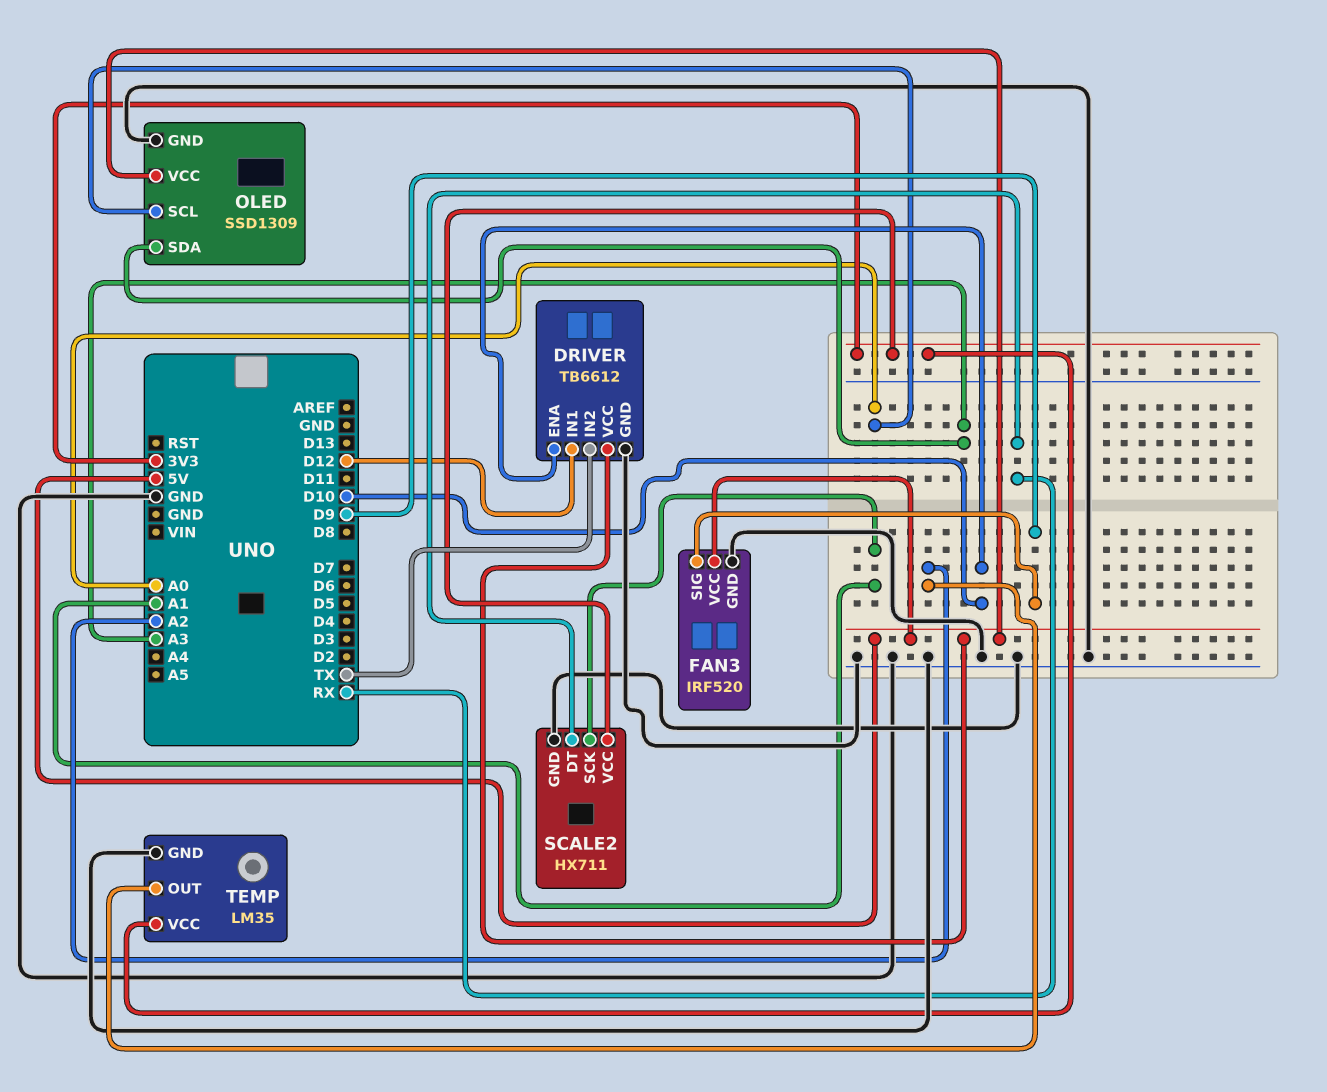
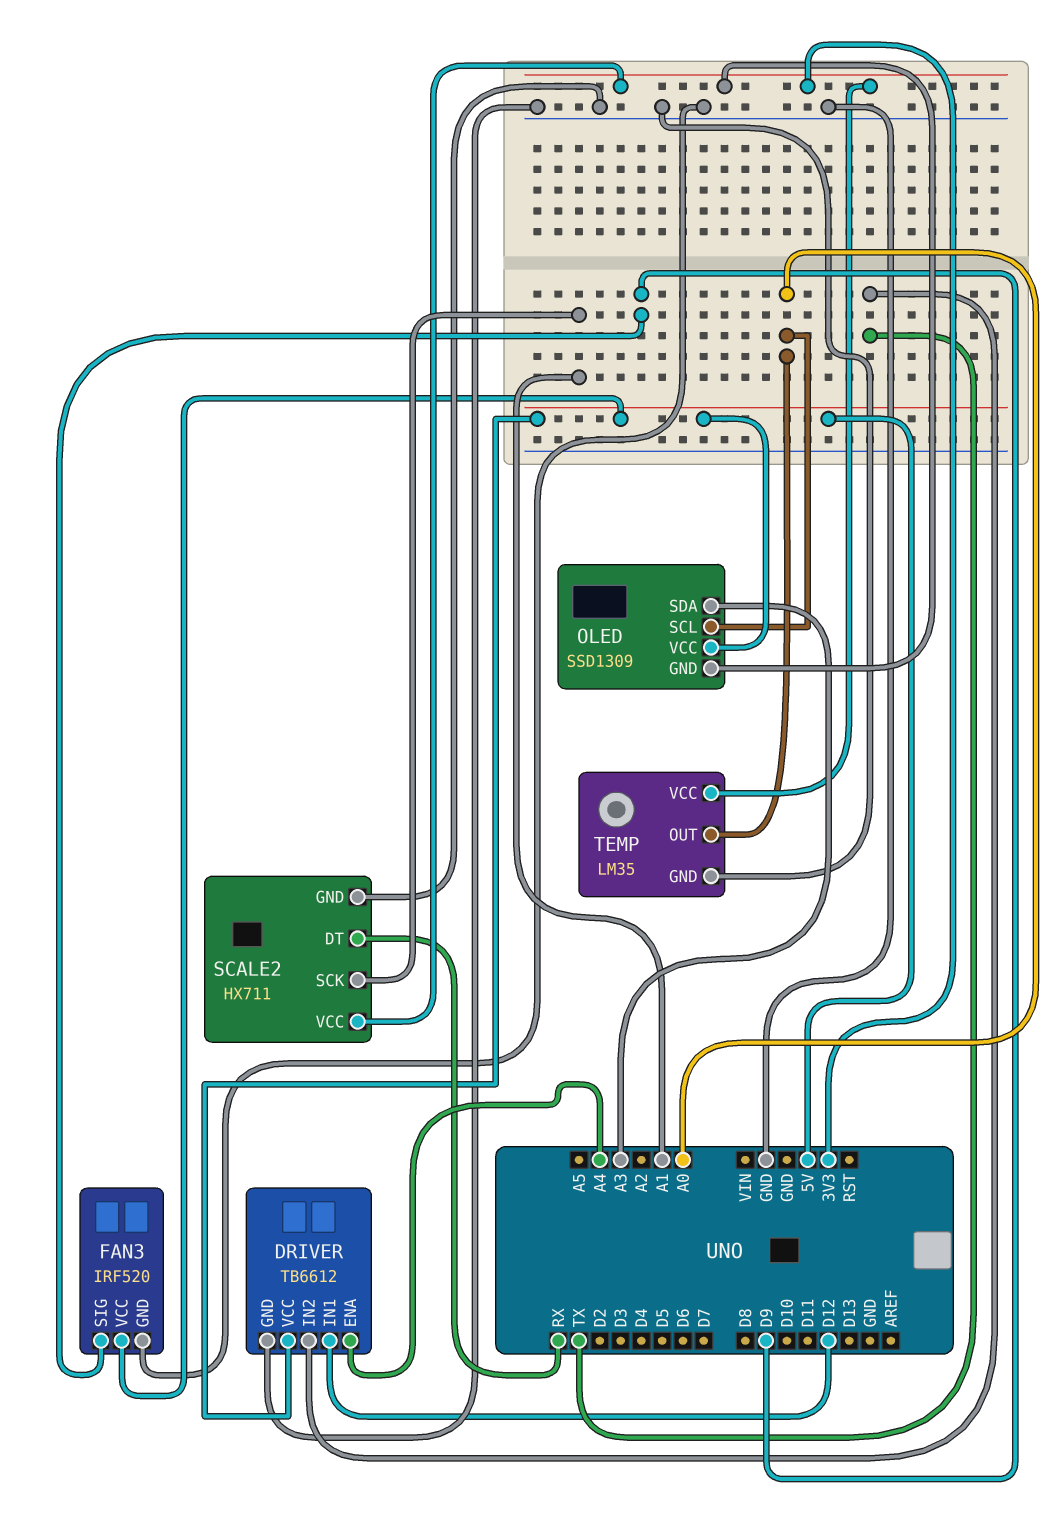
DRIVER pin ENA: D10 -> A4
OLED pin GND: GND -> 3V3
TEMP pin OUT: A2 -> A0

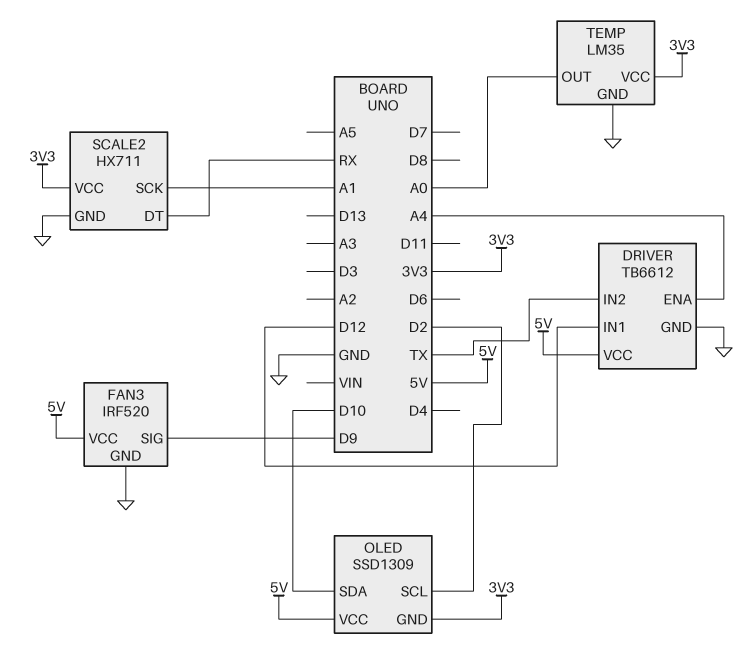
OLED pin SCL: A0 -> D2
OLED pin SDA: A3 -> D10

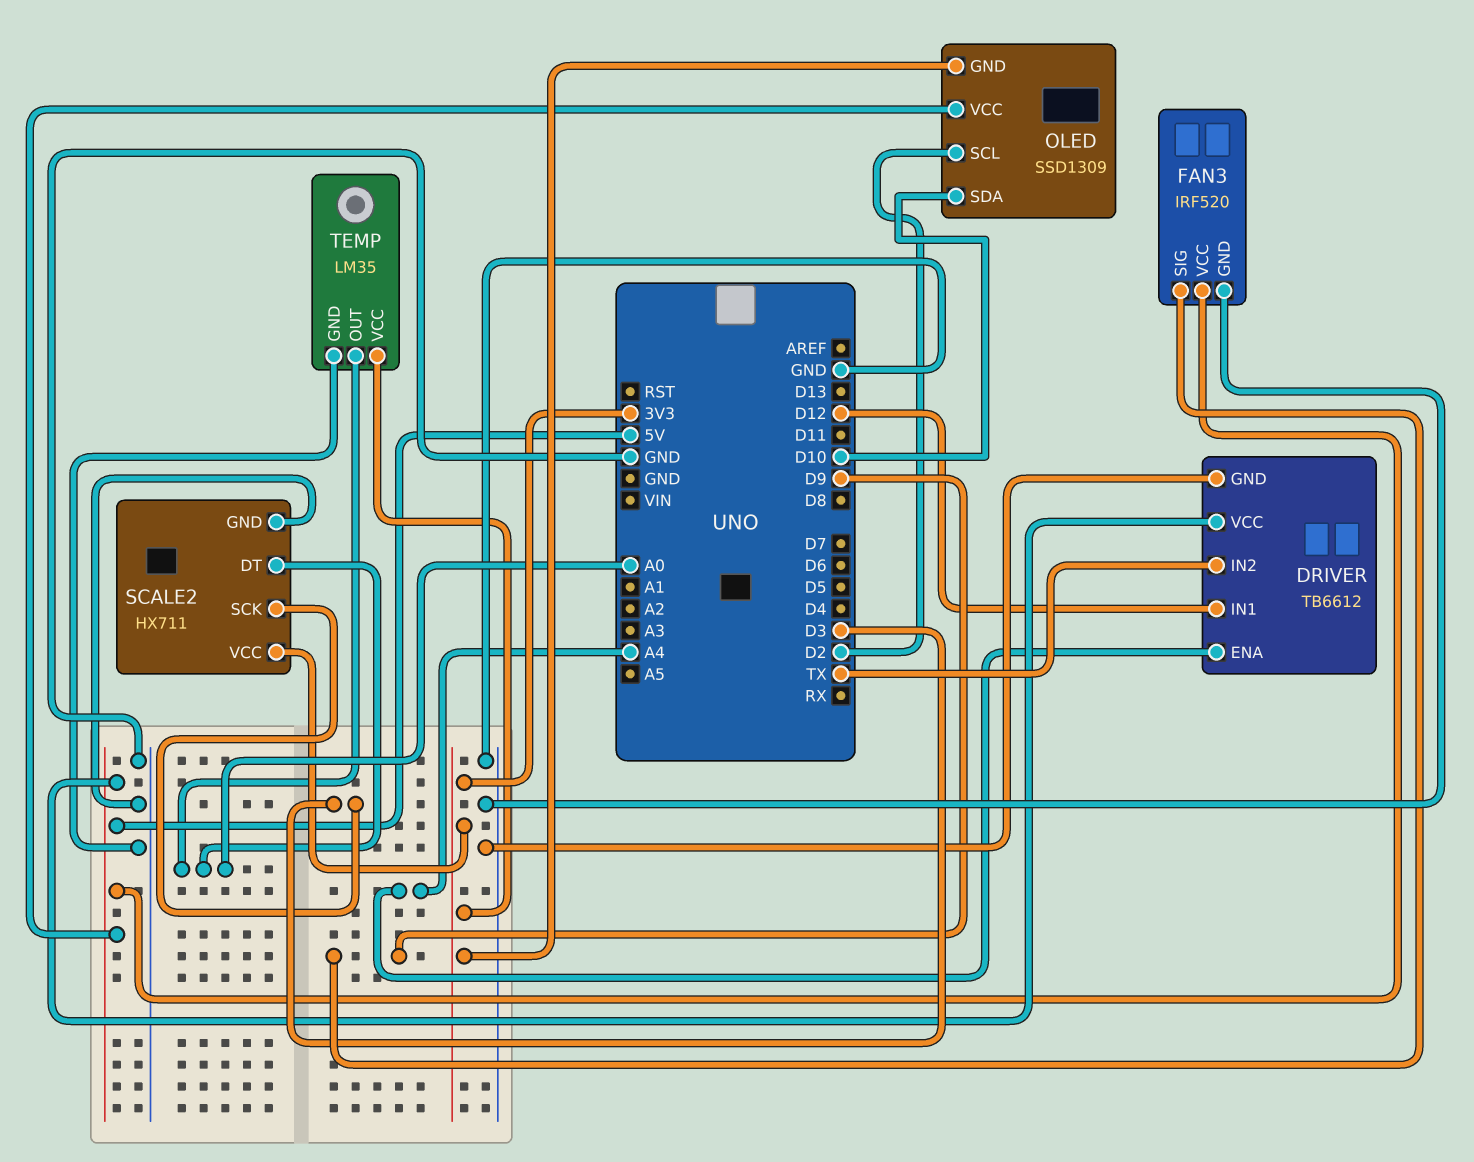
SCALE2 pin DT: RX -> A0
SCALE2 pin SCK: A1 -> D3

